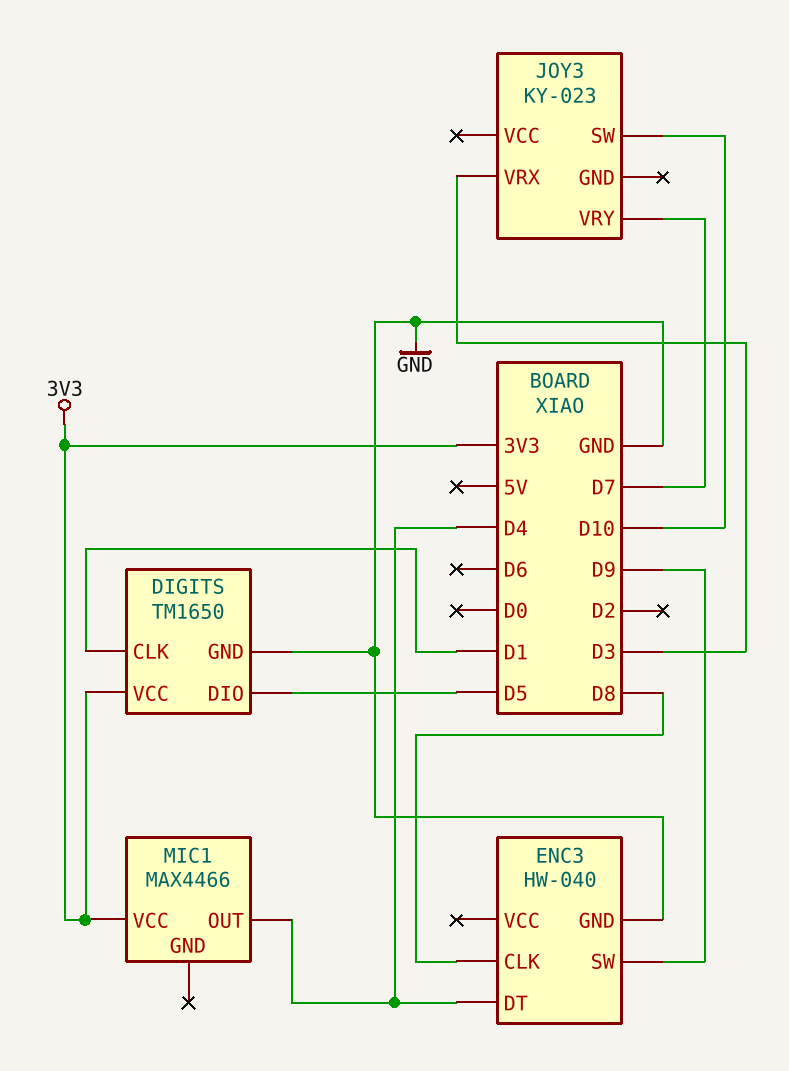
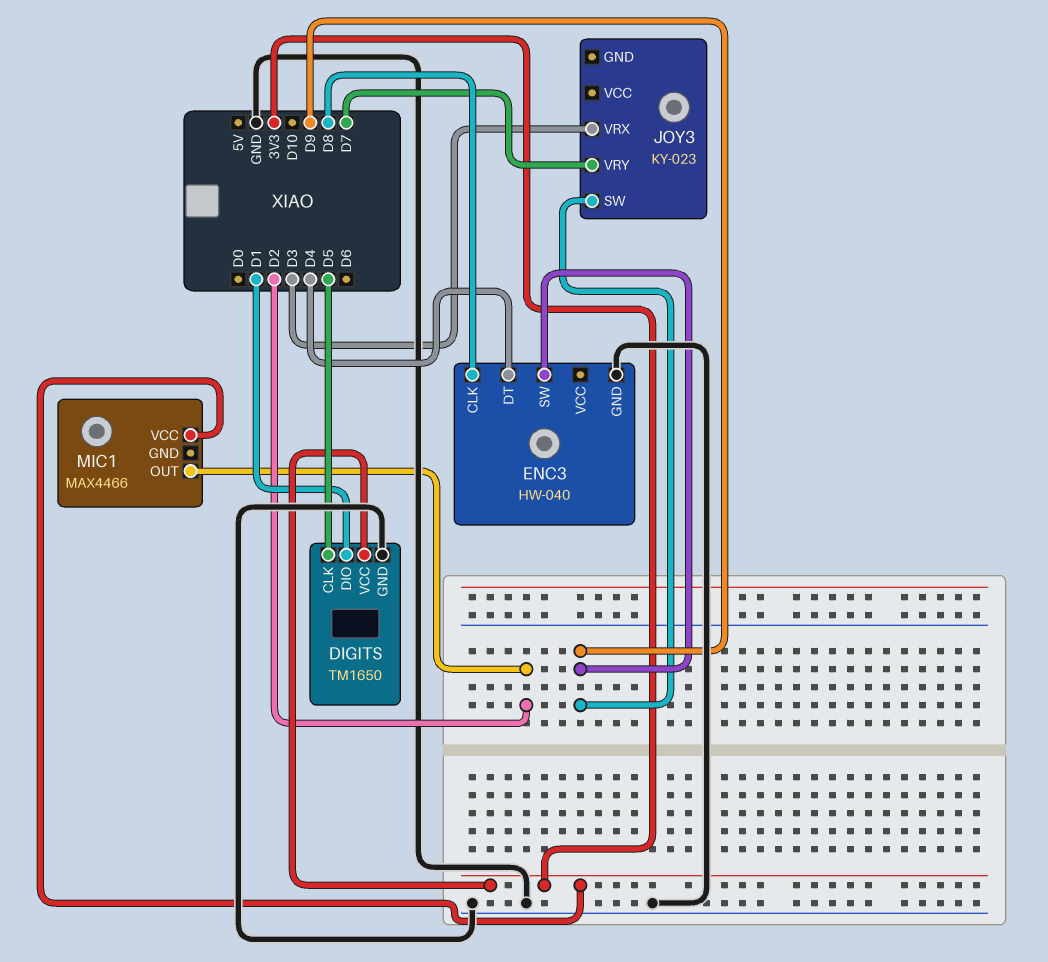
DIGITS pin CLK: D1 -> D5
DIGITS pin DIO: D5 -> D1
JOY3 pin SW: D10 -> D9
MIC1 pin OUT: D4 -> D2

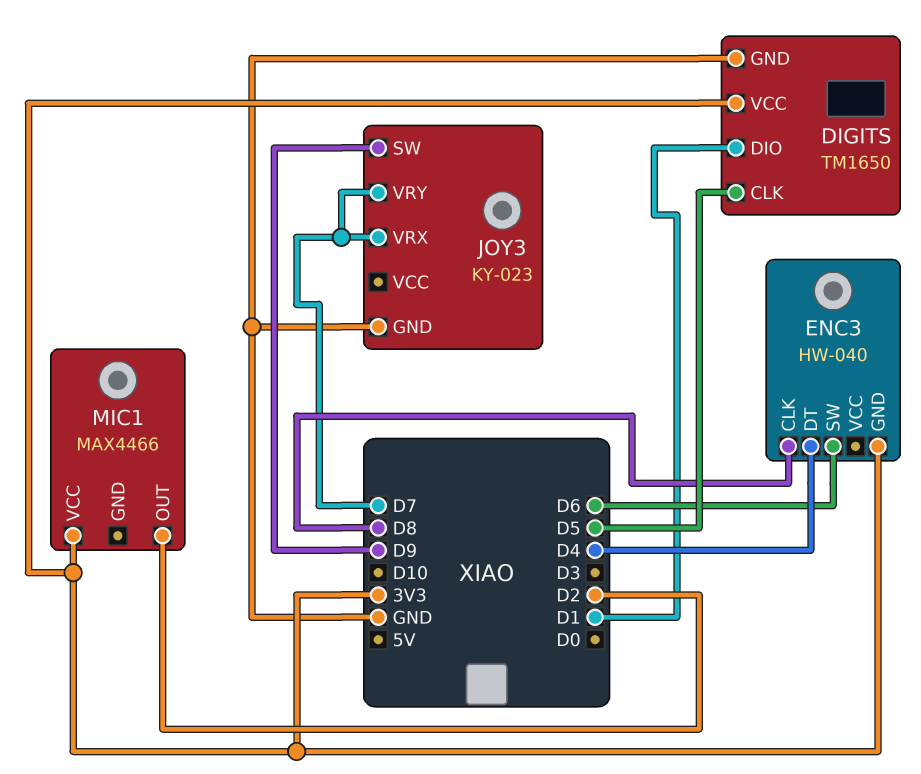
ENC3 pin GND: GND -> 3V3
ENC3 pin SW: D9 -> D6
JOY3 pin GND: none -> GND
JOY3 pin VRX: D3 -> D7

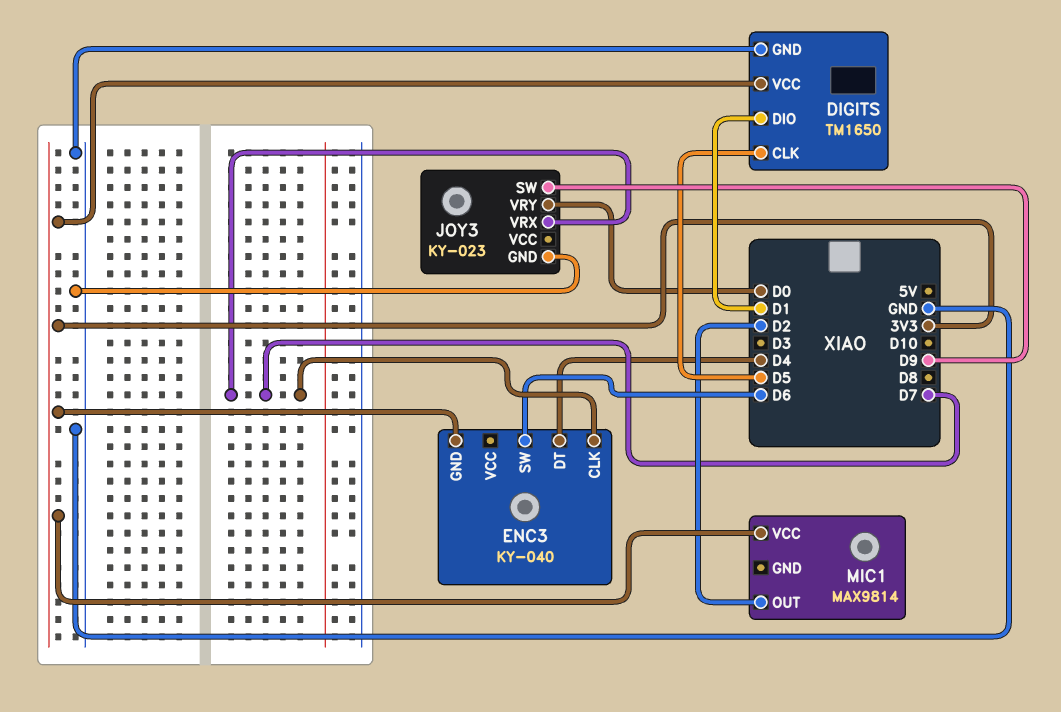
ENC3: HW-040 -> KY-040
ENC3 pin CLK: D8 -> D7
JOY3 pin VRY: D7 -> D0
MIC1: MAX4466 -> MAX9814

